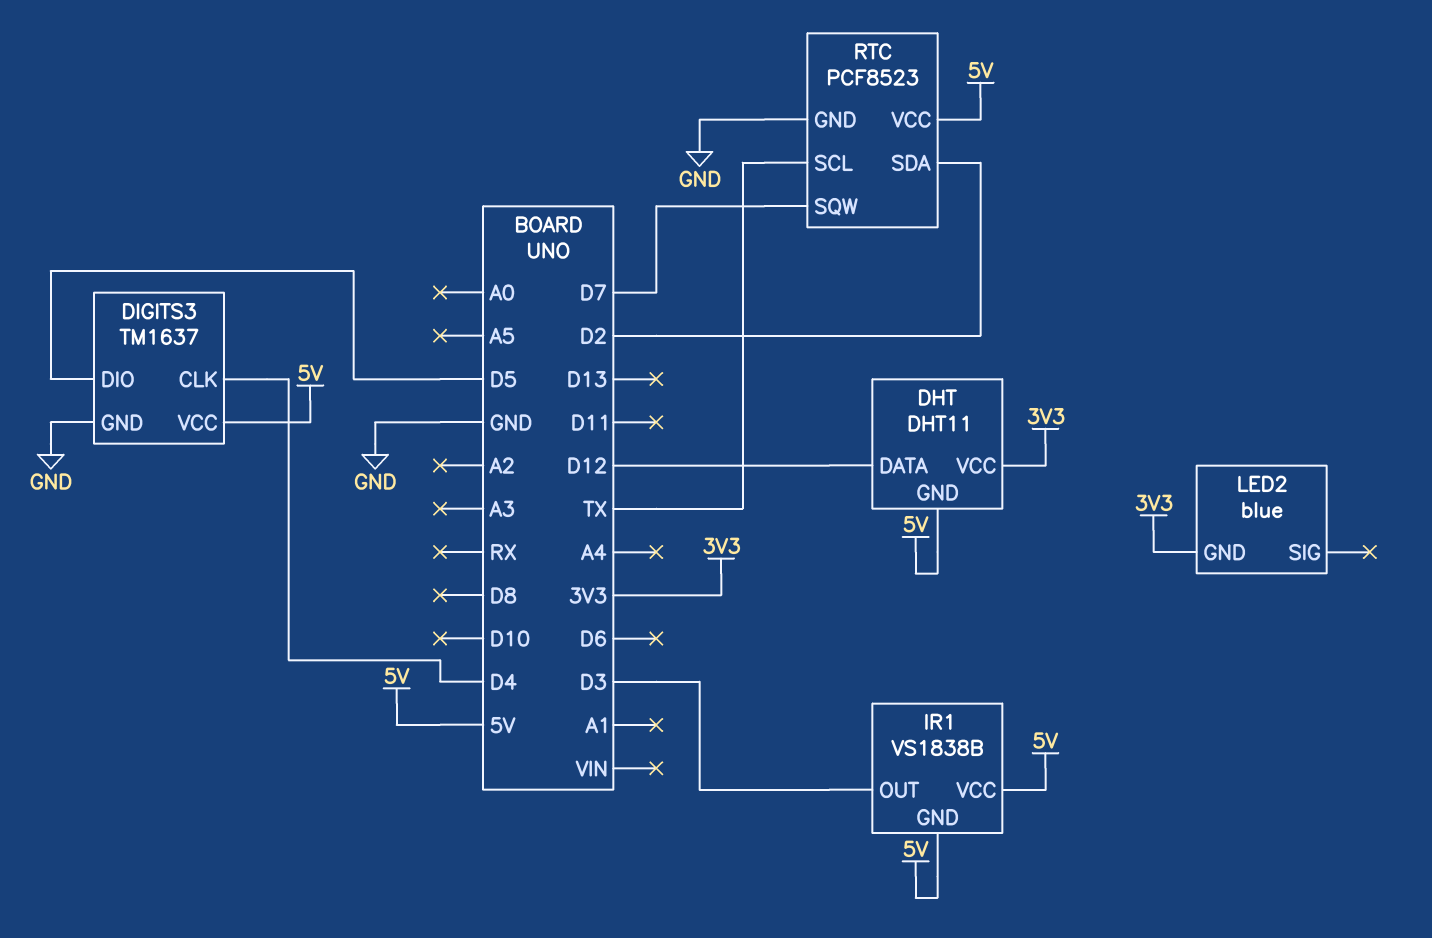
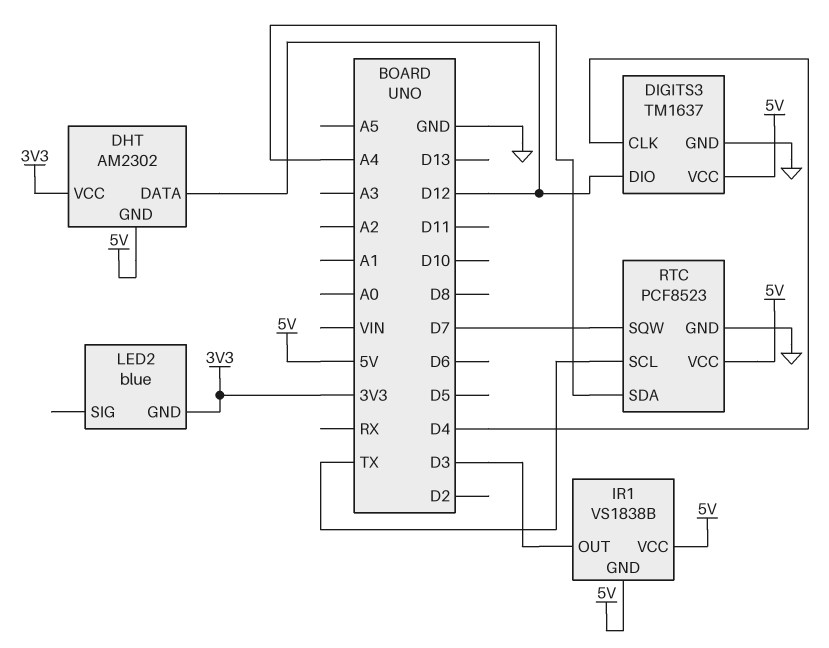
DHT: DHT11 -> AM2302
DIGITS3 pin DIO: D5 -> D12
RTC pin SDA: D2 -> A4

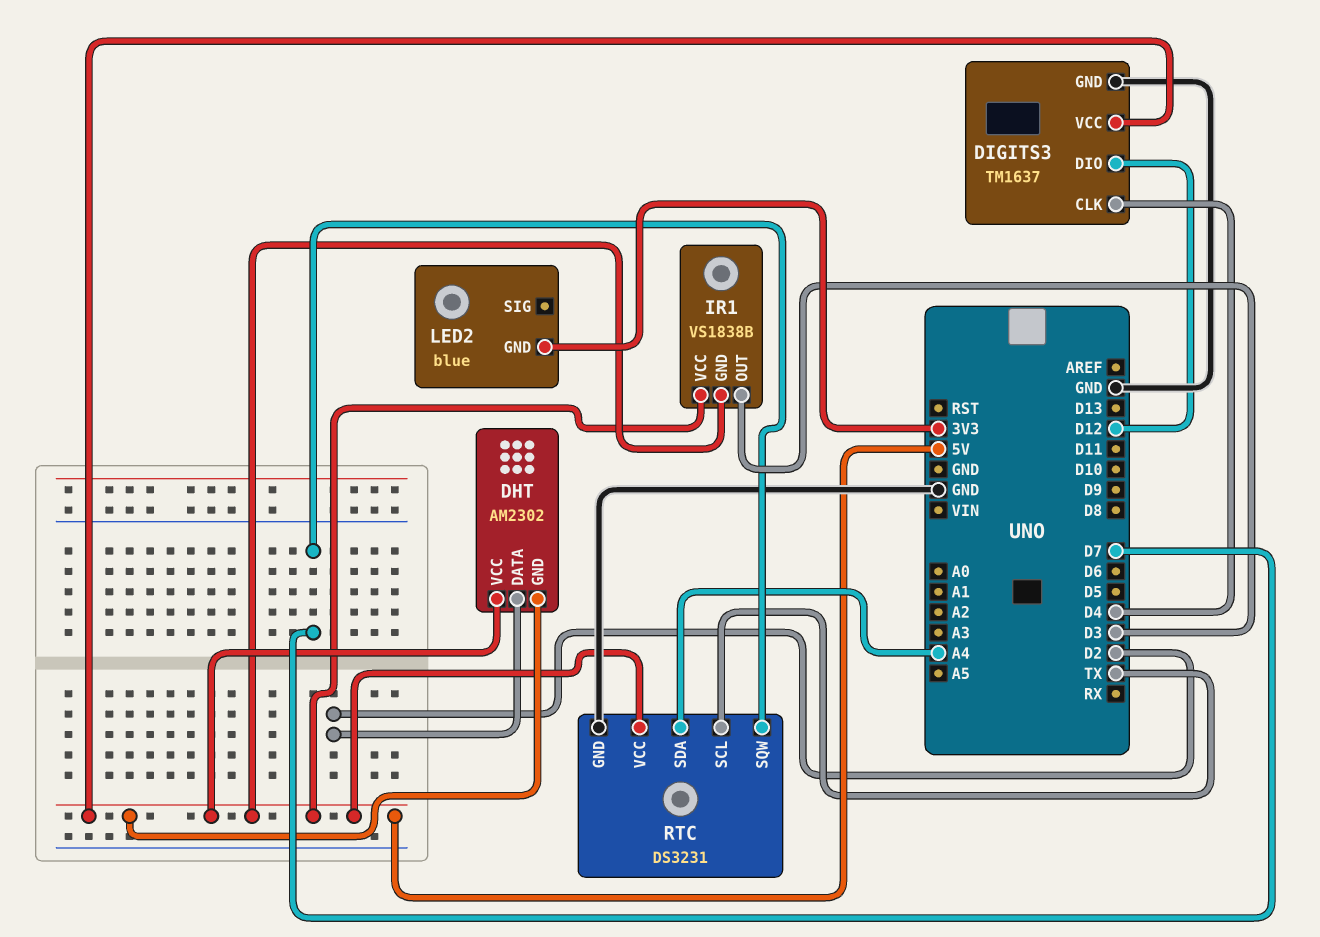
DHT pin DATA: D12 -> D2
DHT pin VCC: 3V3 -> 5V
RTC: PCF8523 -> DS3231

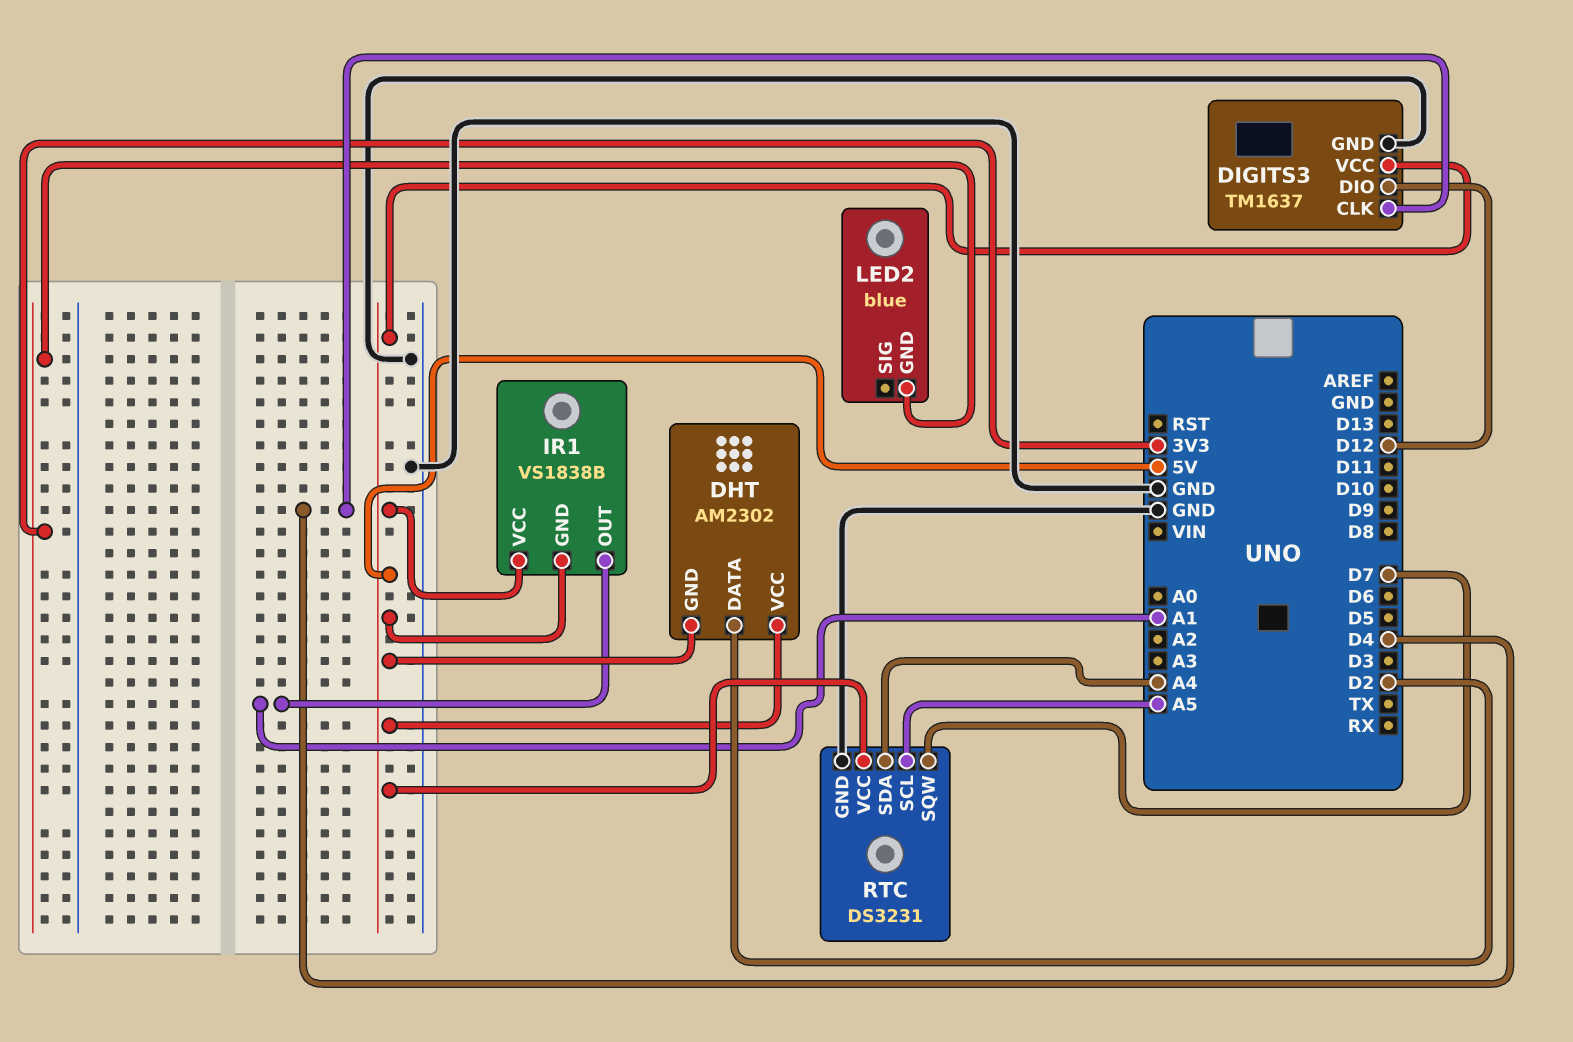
IR1 pin OUT: D3 -> A1
RTC pin SCL: TX -> A5

